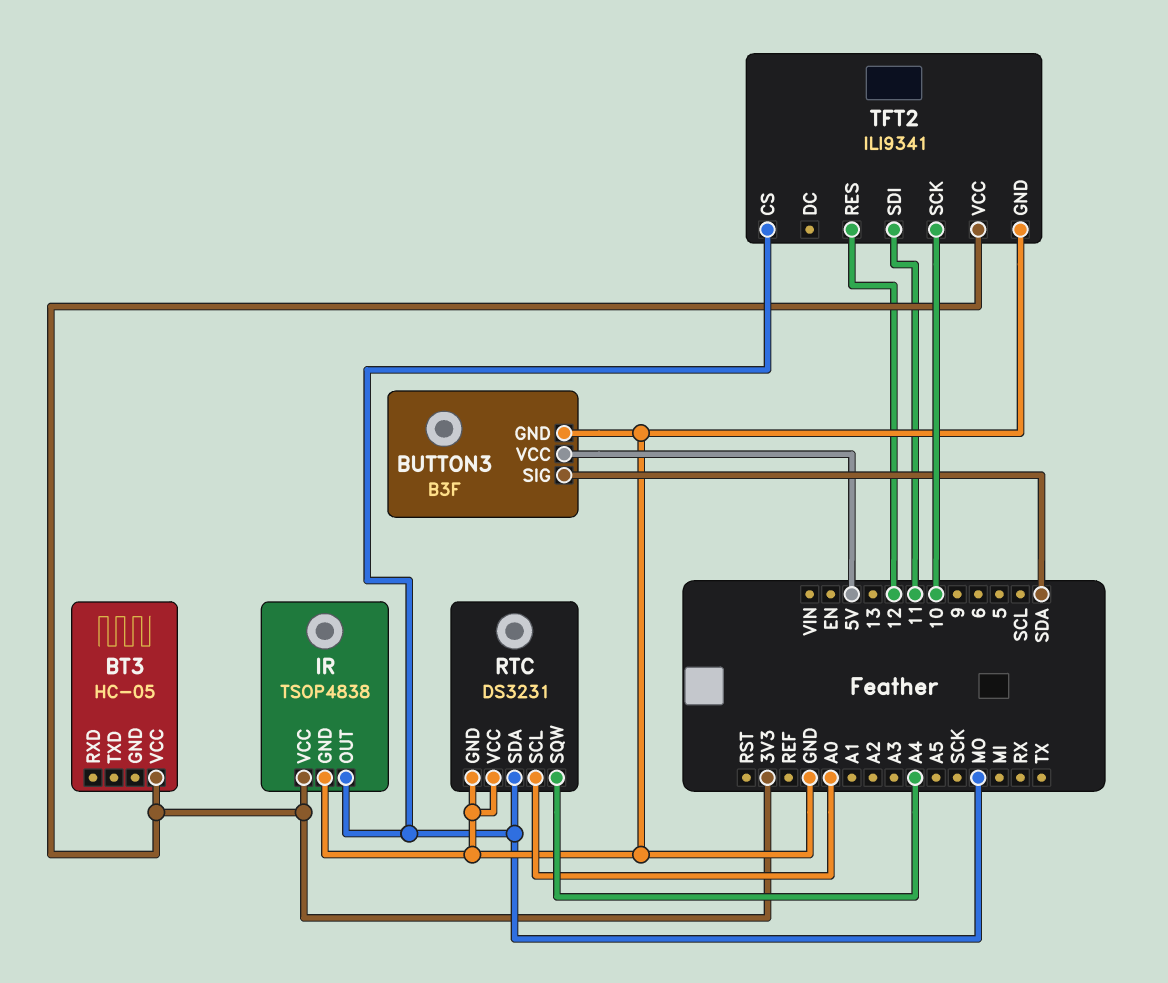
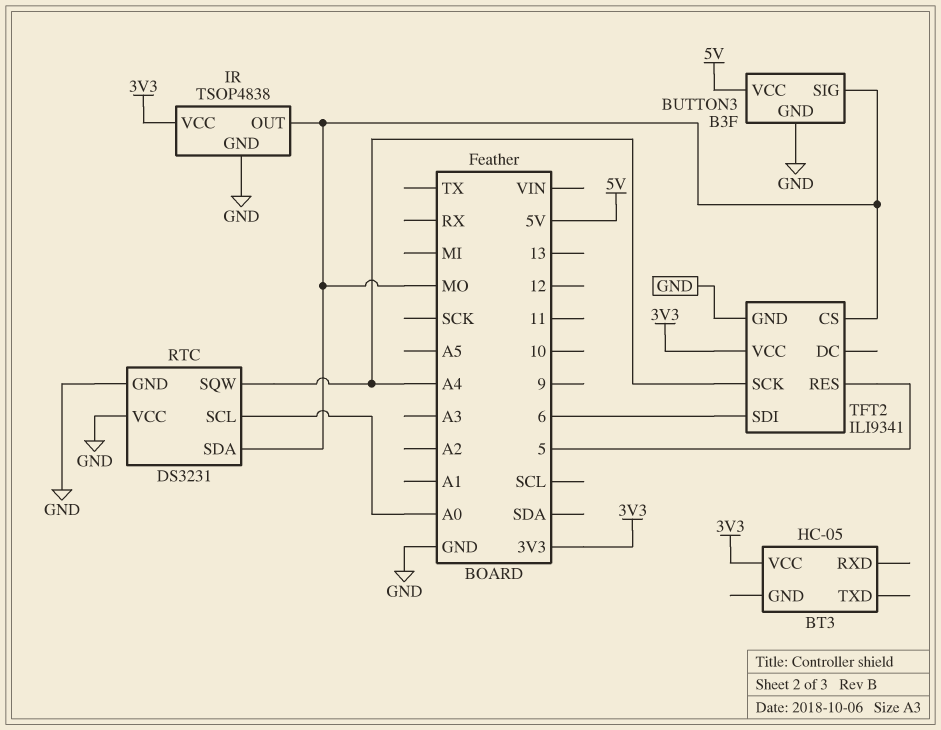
BUTTON3 pin SIG: SDA -> MO
TFT2 pin RES: 12 -> 5
TFT2 pin SCK: 10 -> A4
TFT2 pin SDI: 11 -> 6

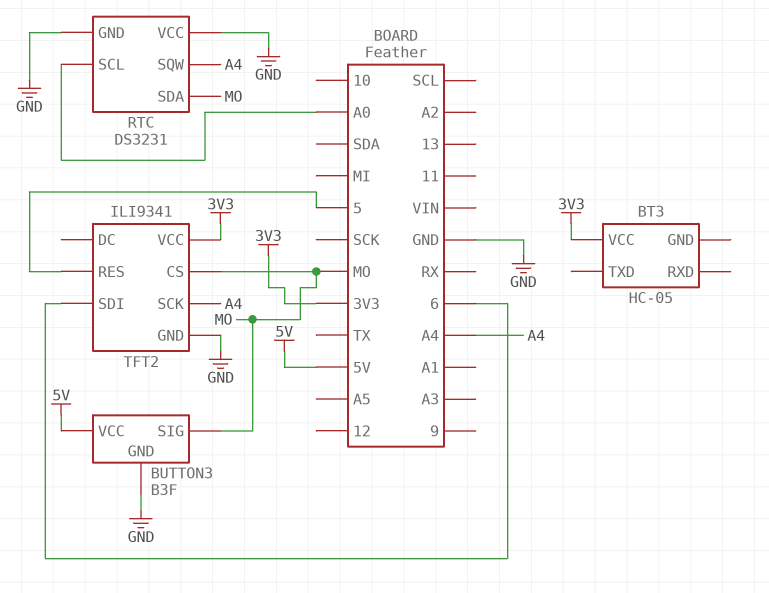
IR: TSOP4838 -> none
IR pin GND: GND -> none
IR pin OUT: MO -> none
IR pin VCC: 3V3 -> none

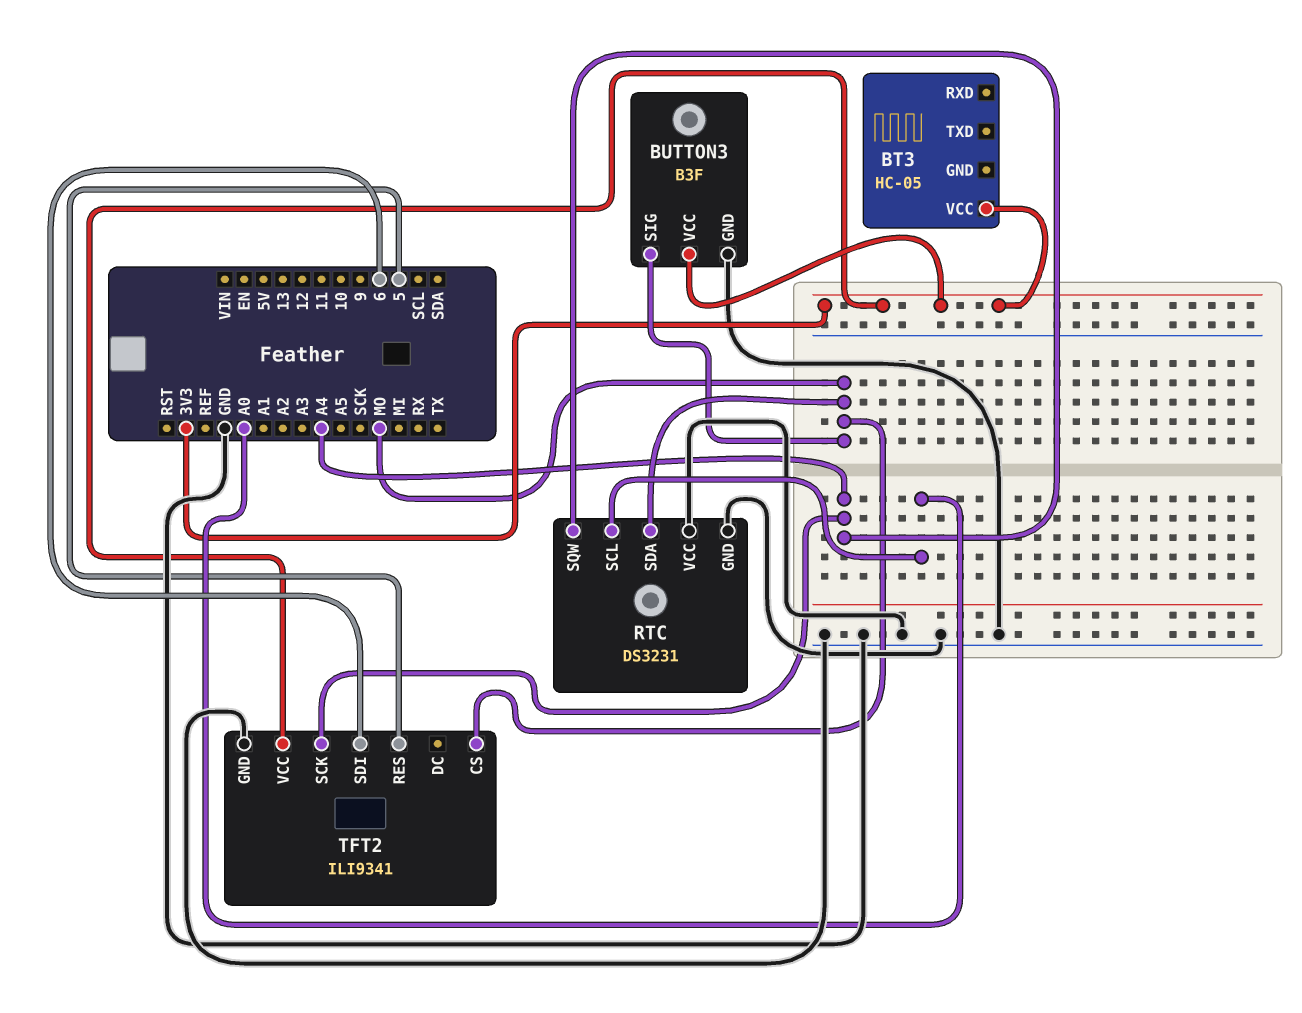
BUTTON3 pin VCC: 5V -> 3V3

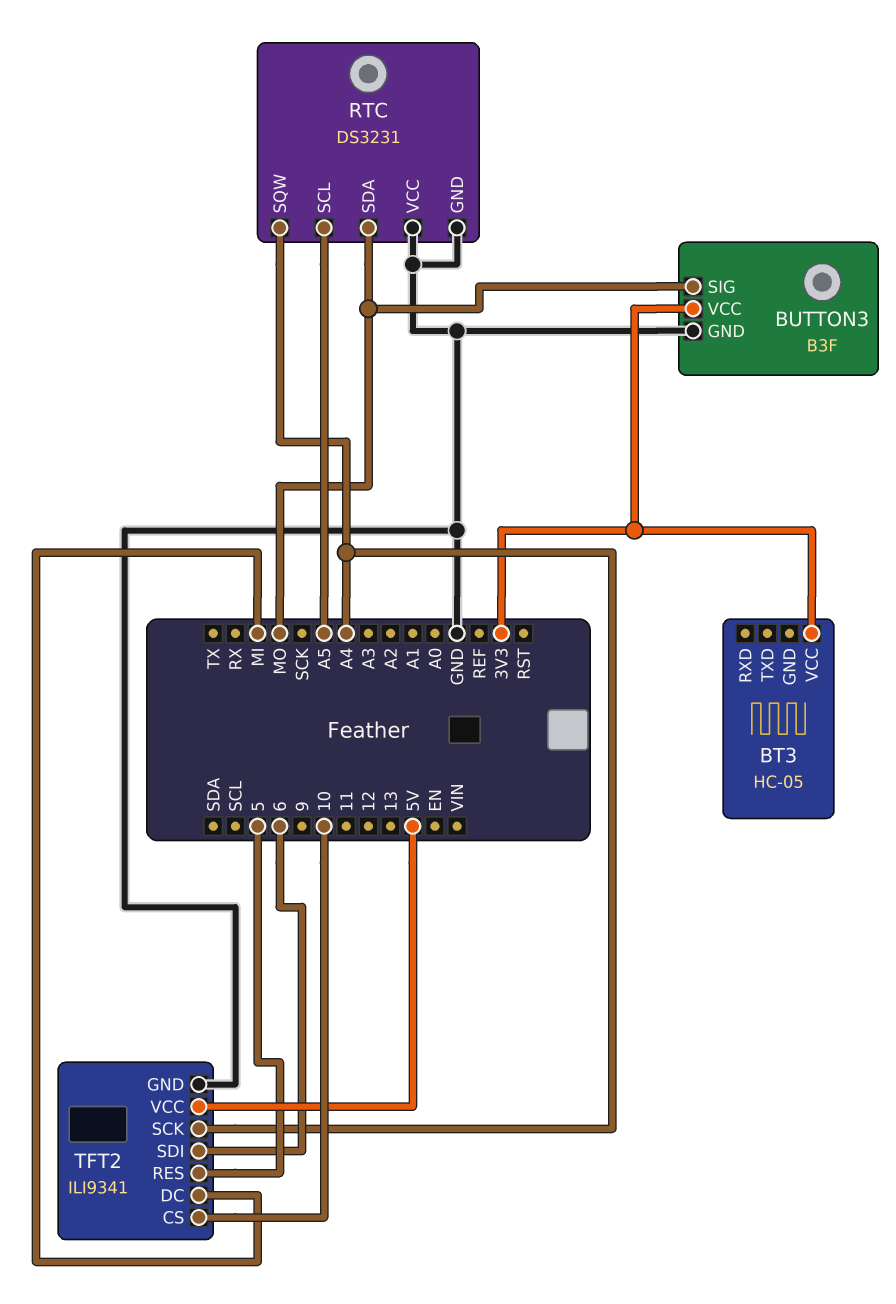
RTC pin SCL: A0 -> A5
TFT2 pin CS: MO -> 10
TFT2 pin DC: none -> MI
TFT2 pin VCC: 3V3 -> 5V

